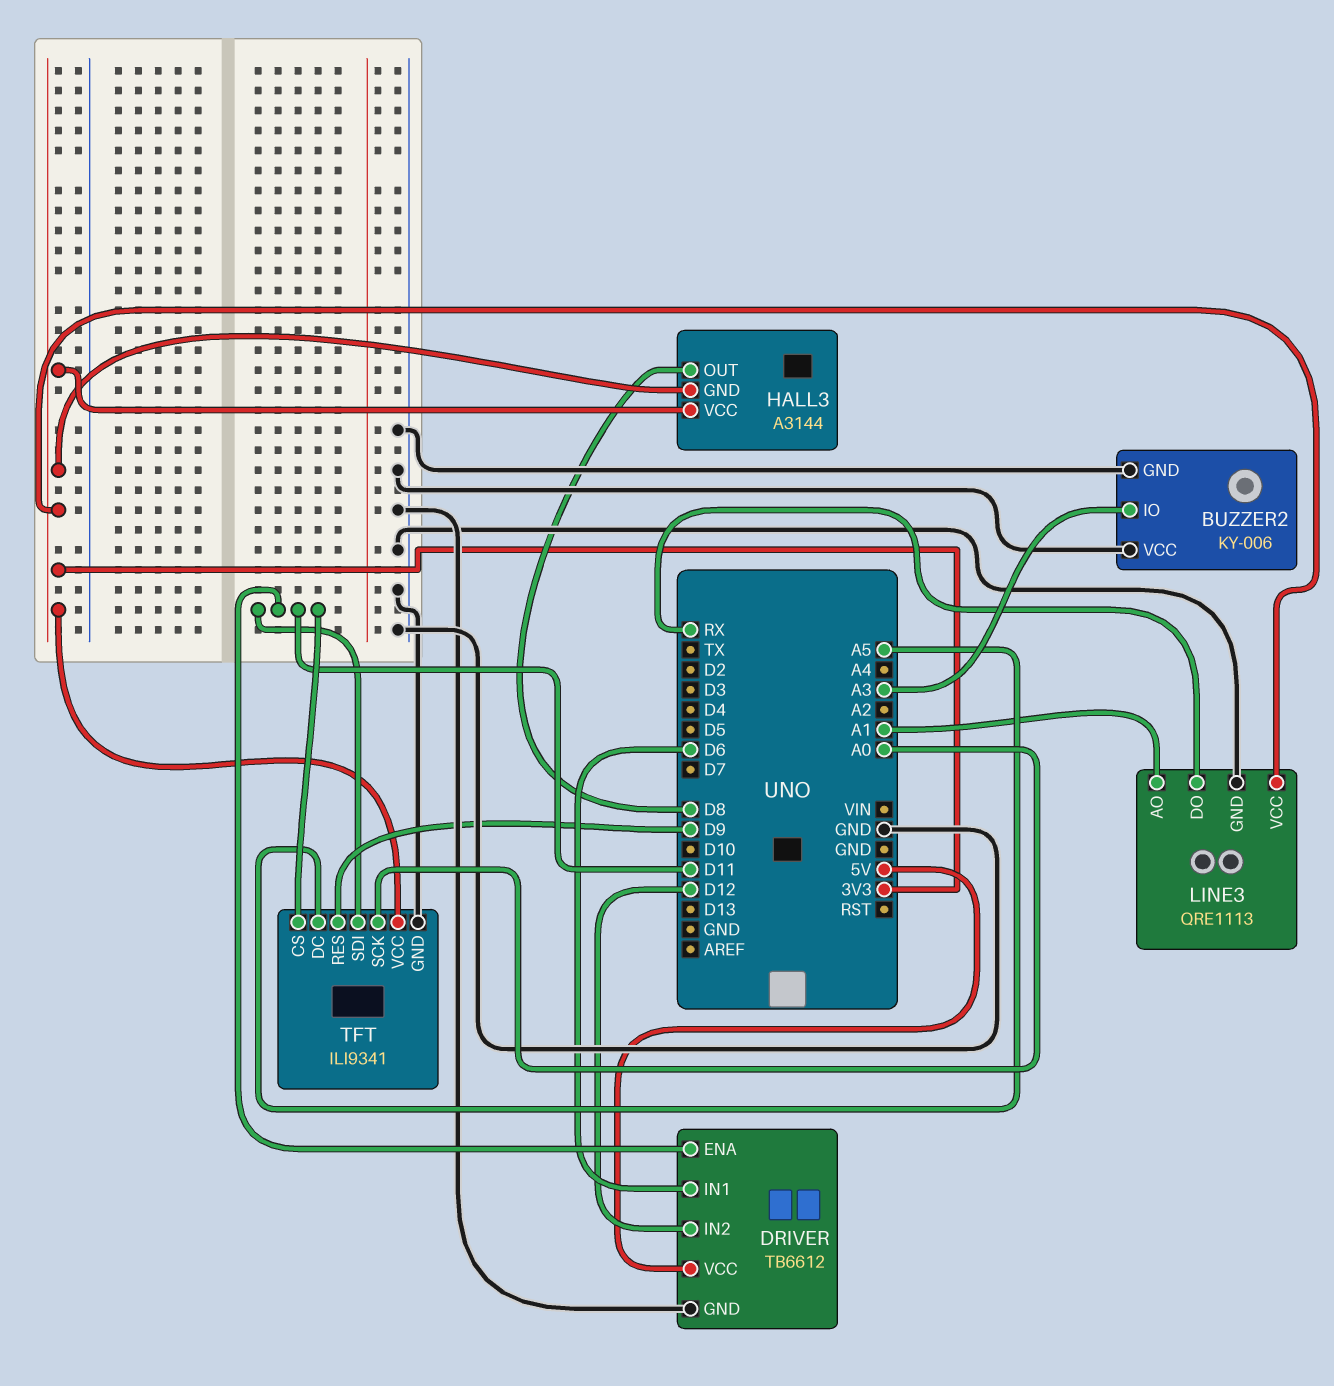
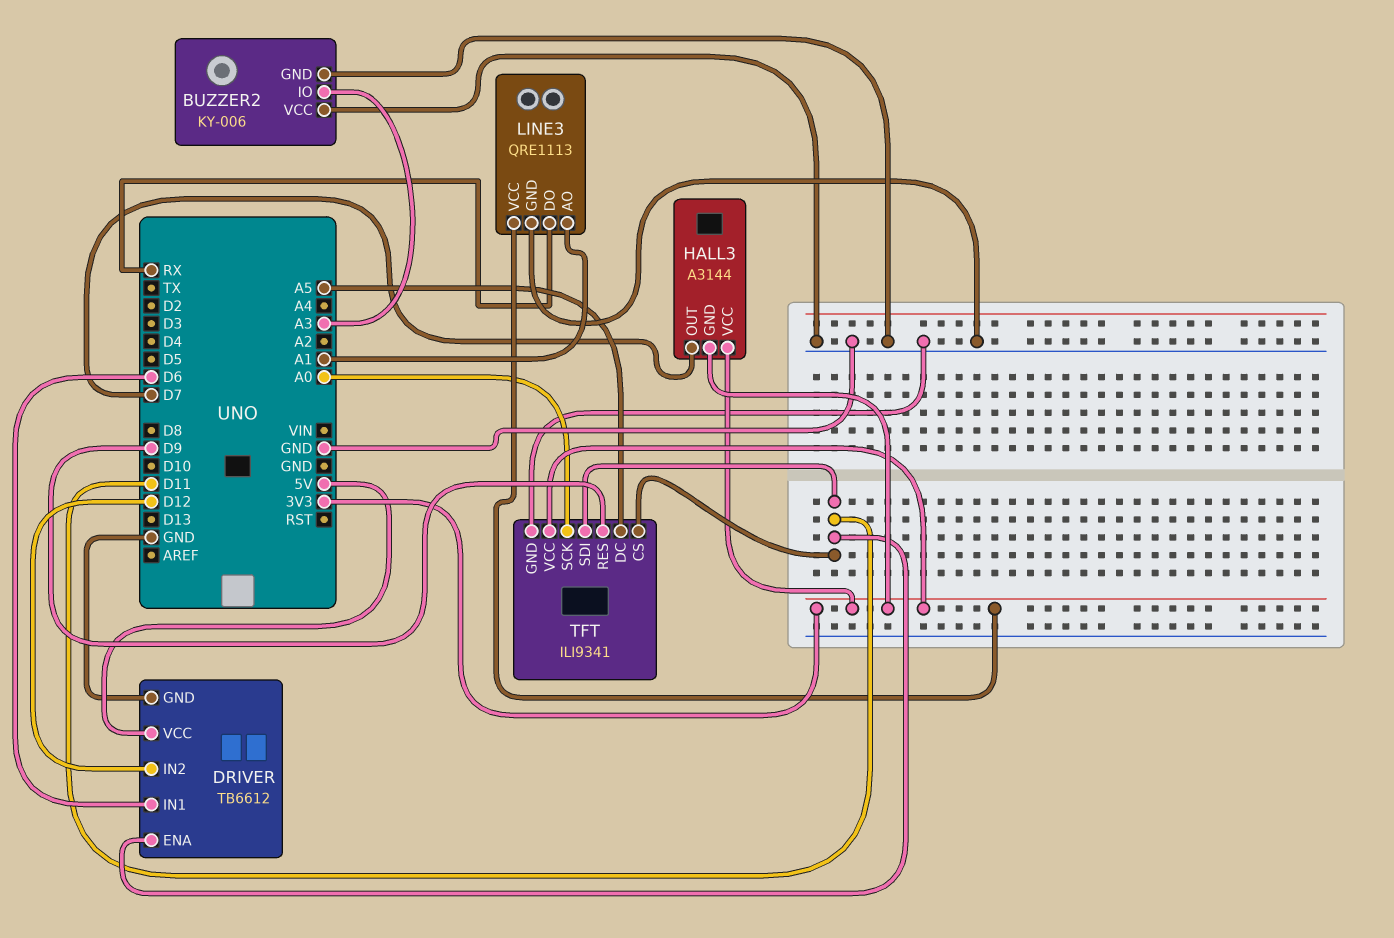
HALL3 pin OUT: D8 -> D7

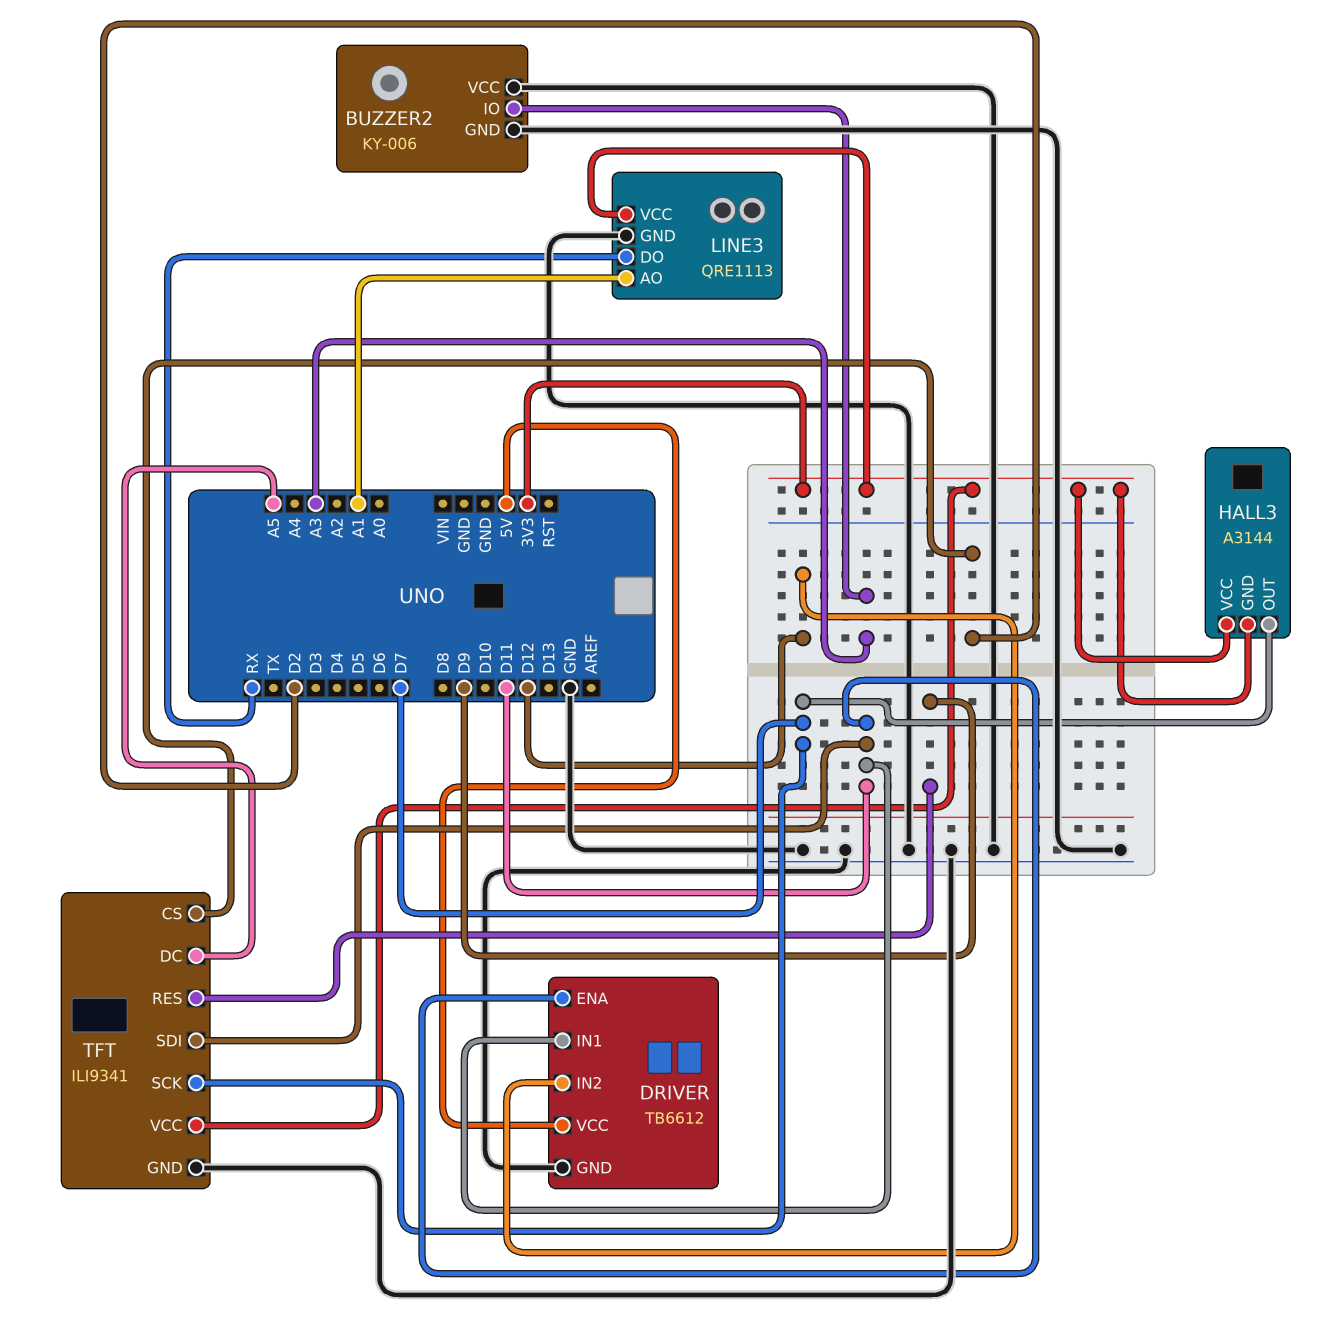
DRIVER pin IN1: D6 -> D11
TFT pin CS: D11 -> D2
TFT pin SCK: A0 -> D7

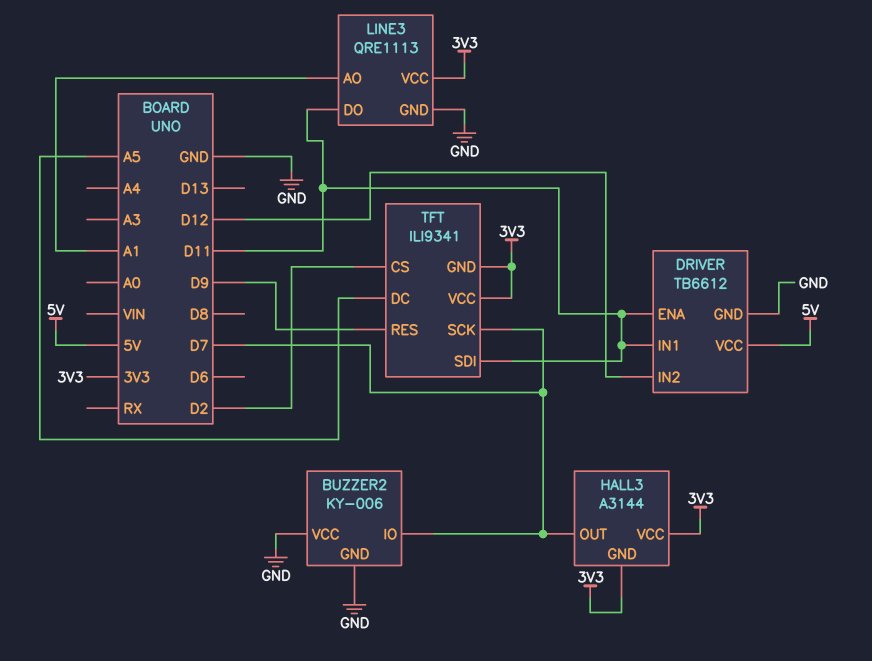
BUZZER2 pin IO: A3 -> D7
LINE3 pin DO: RX -> D11
TFT pin GND: GND -> 3V3

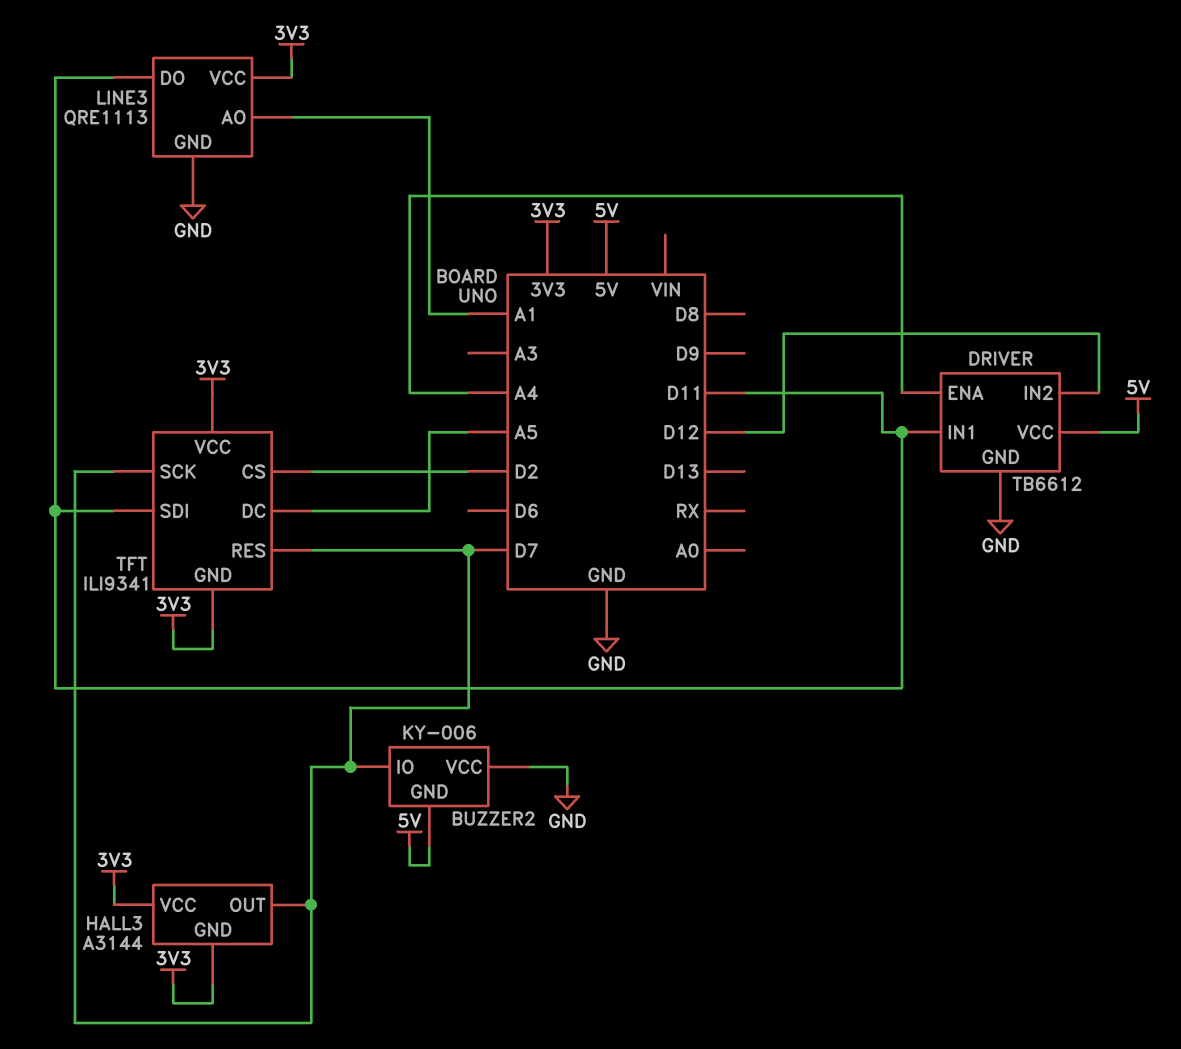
BUZZER2 pin GND: GND -> 5V
DRIVER pin ENA: D11 -> A4
TFT pin RES: D9 -> D7

